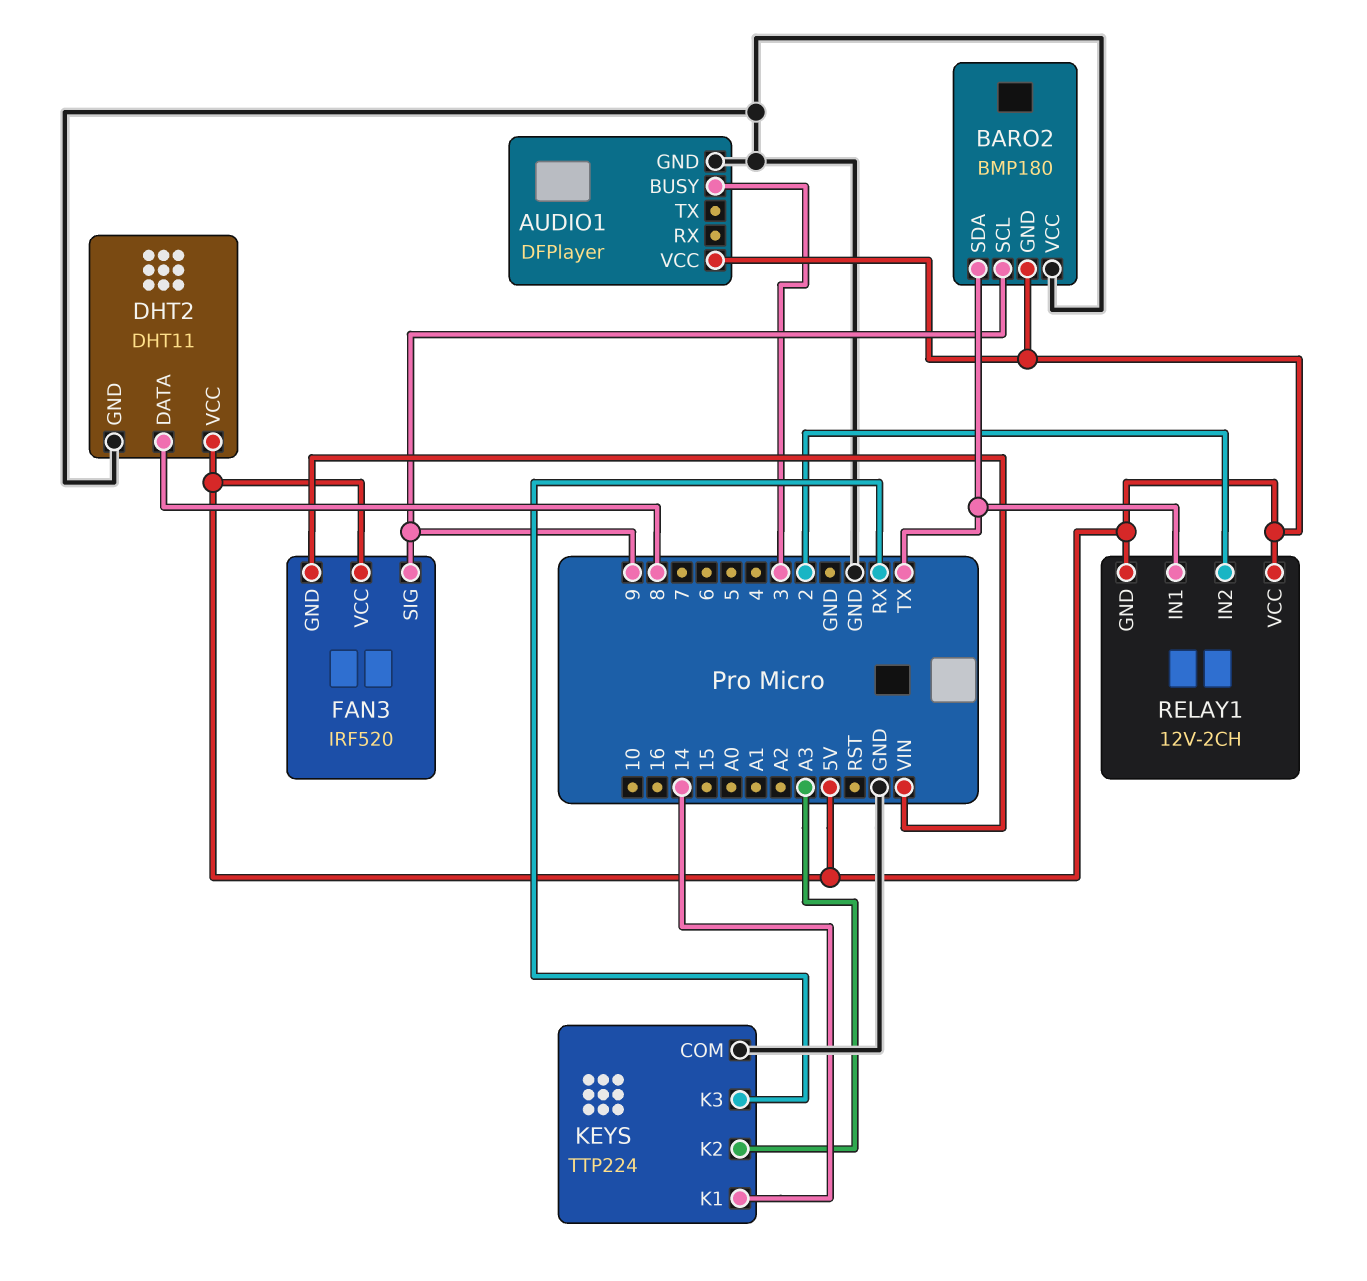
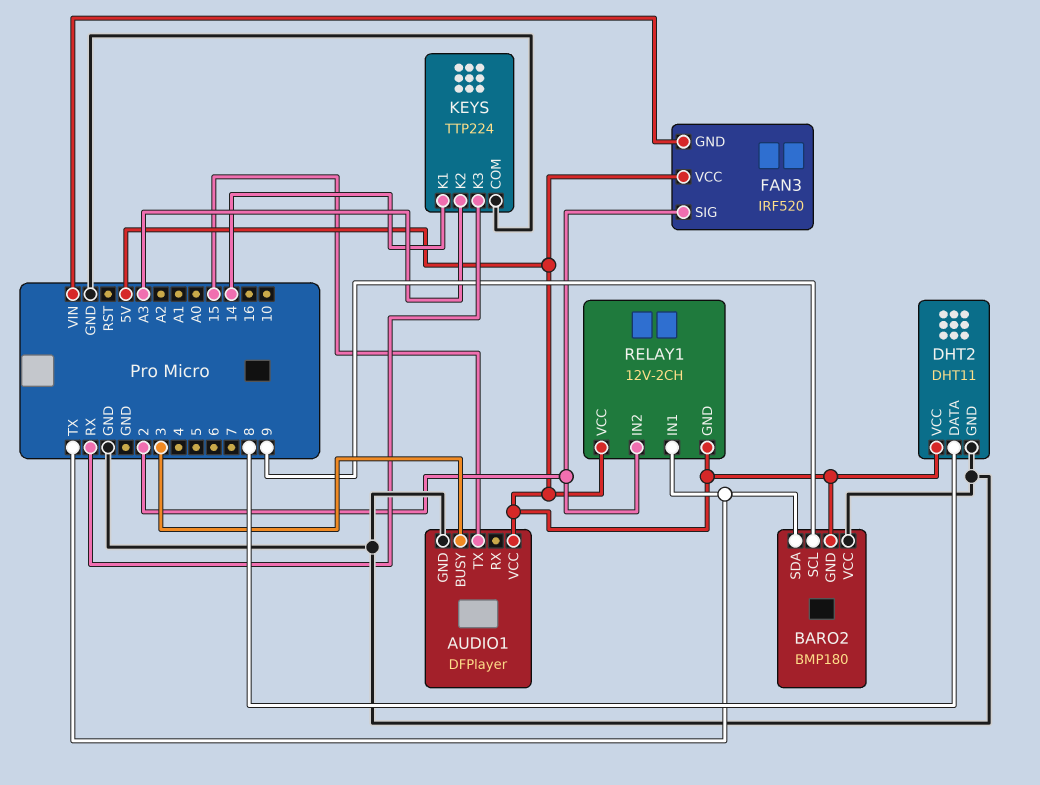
AUDIO1 pin TX: none -> 15
FAN3 pin SIG: 9 -> 2

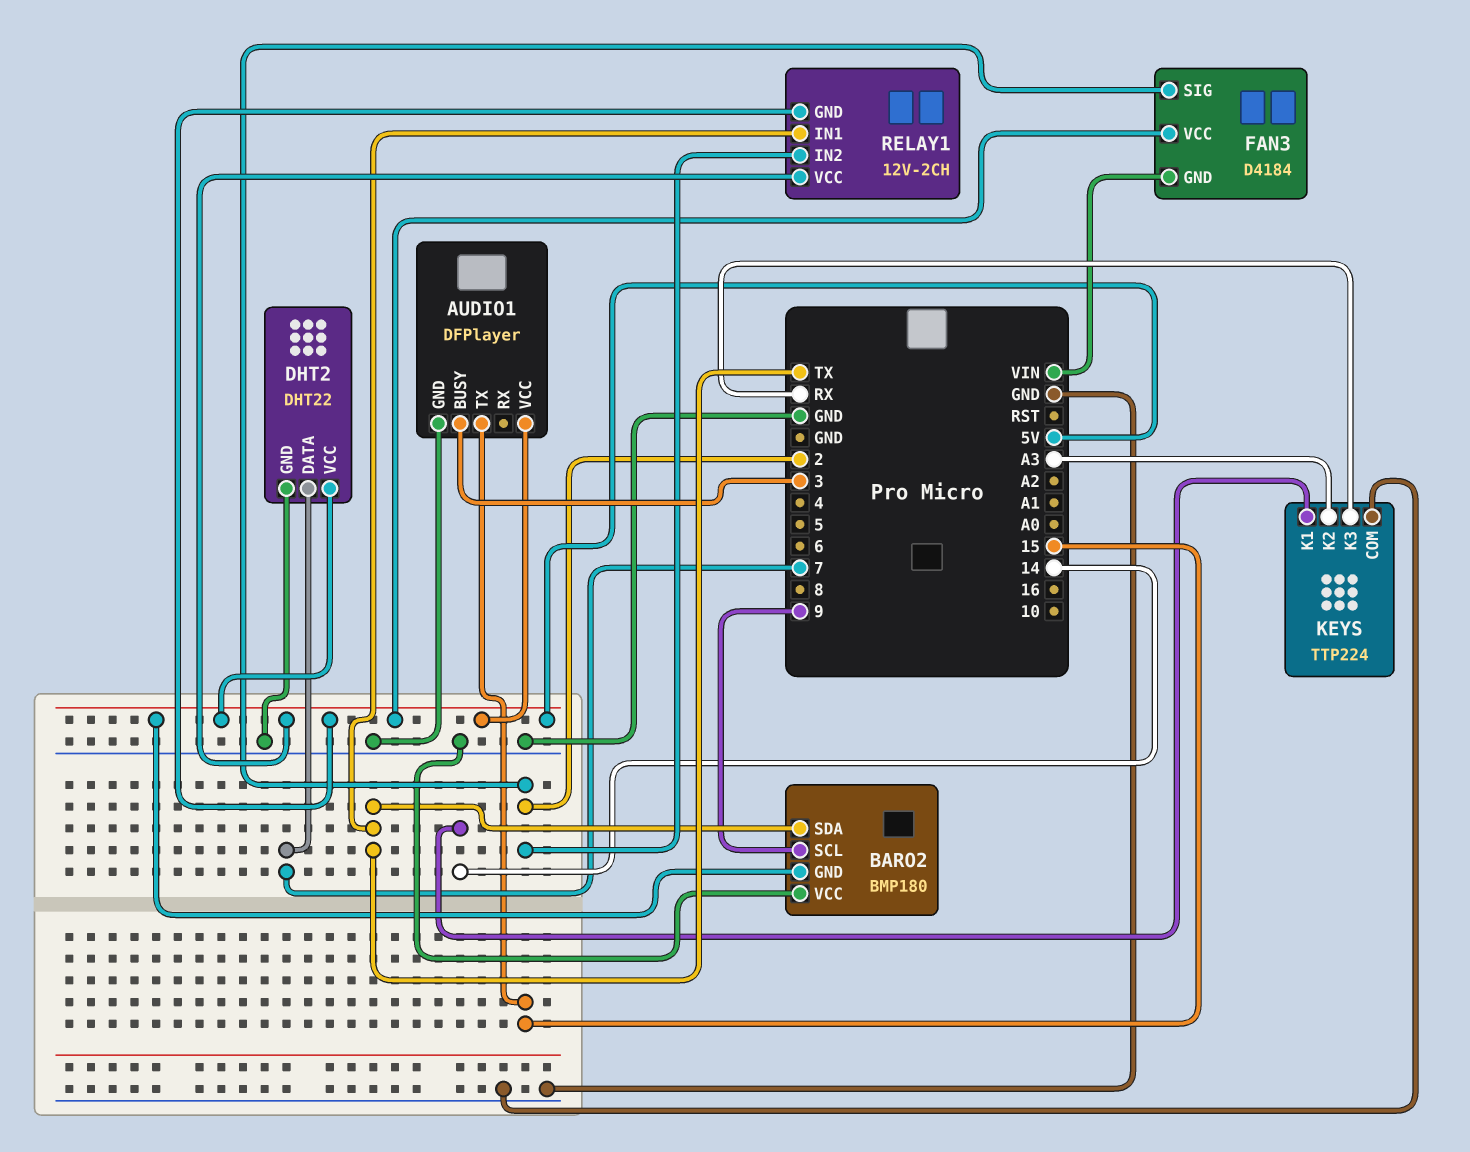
DHT2: DHT11 -> DHT22
DHT2 pin DATA: 8 -> 7
FAN3: IRF520 -> D4184

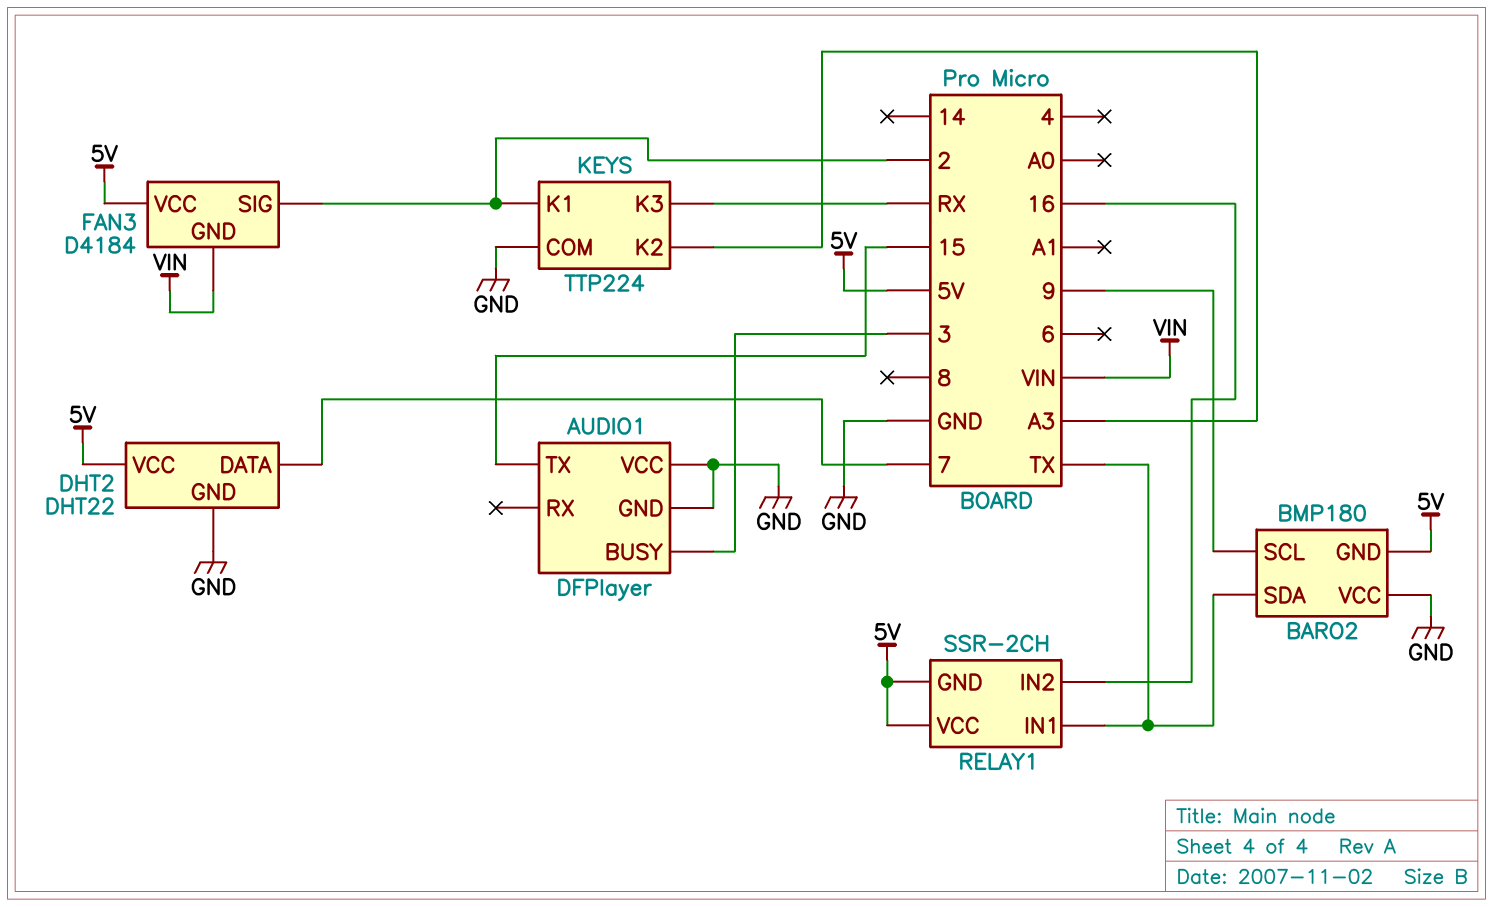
AUDIO1 pin VCC: 5V -> GND
KEYS pin K1: 14 -> 2
RELAY1: 12V-2CH -> SSR-2CH
RELAY1 pin IN2: 2 -> 16

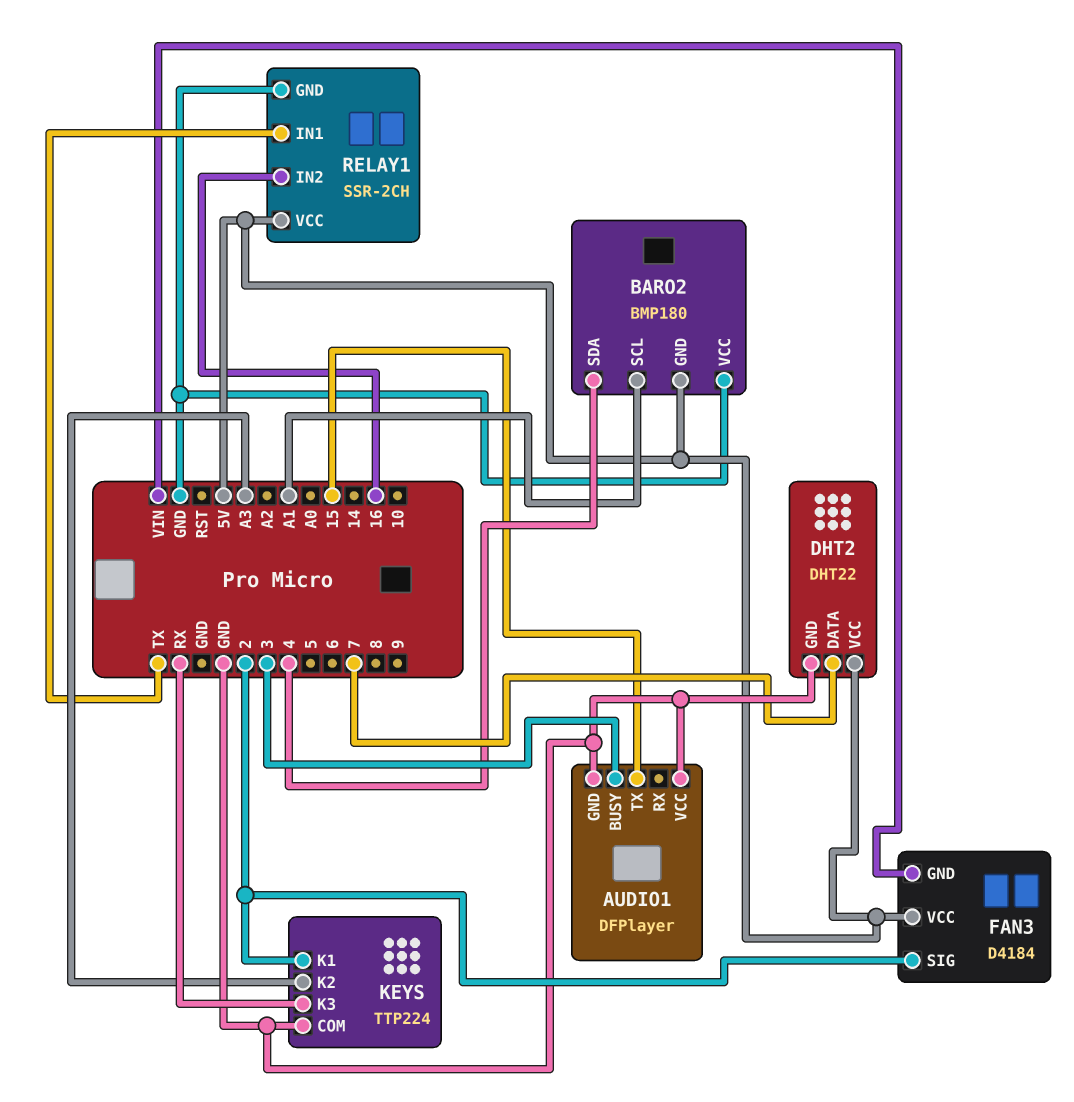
BARO2 pin SCL: 9 -> A1
BARO2 pin SDA: TX -> 4
RELAY1 pin GND: 5V -> GND

